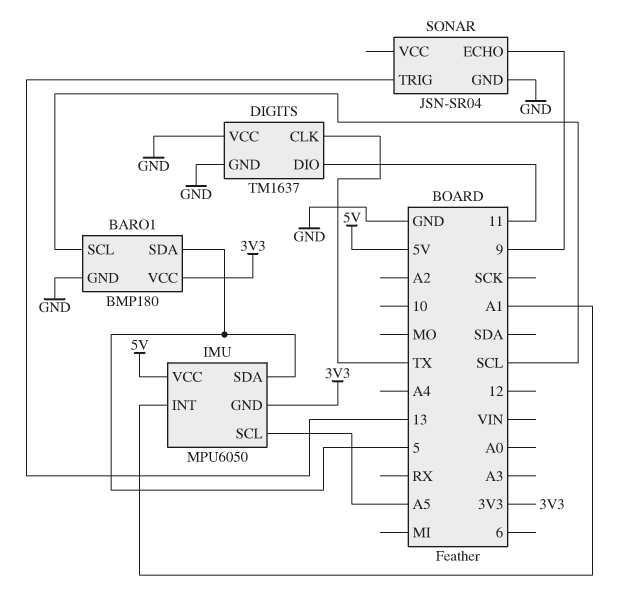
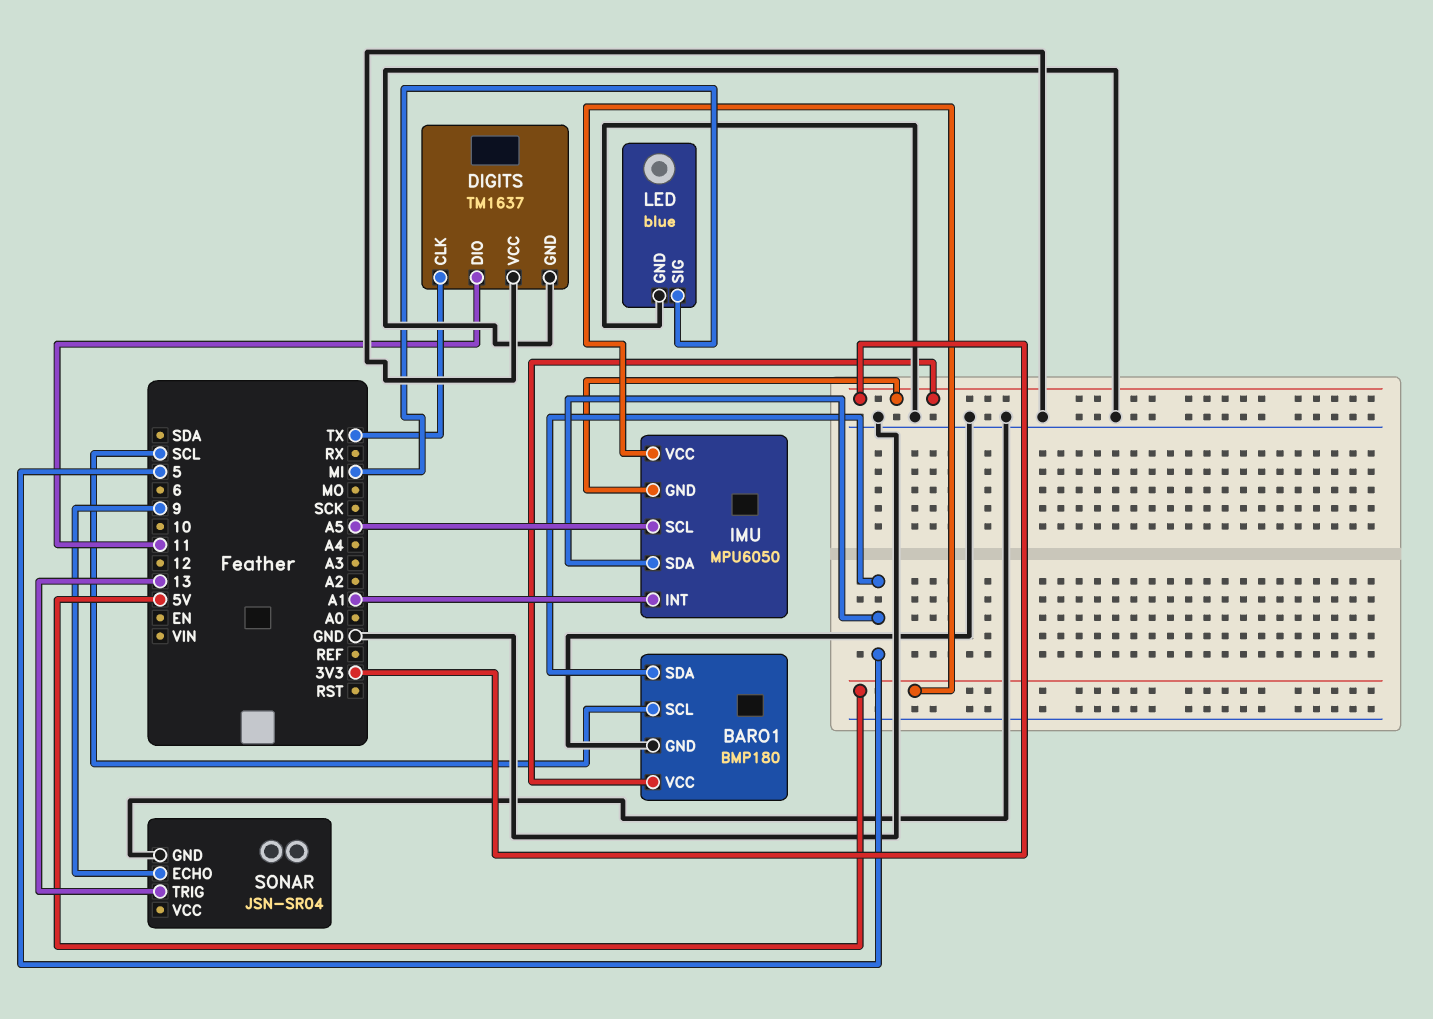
LED: none -> blue
LED pin GND: none -> GND
LED pin SIG: none -> MI

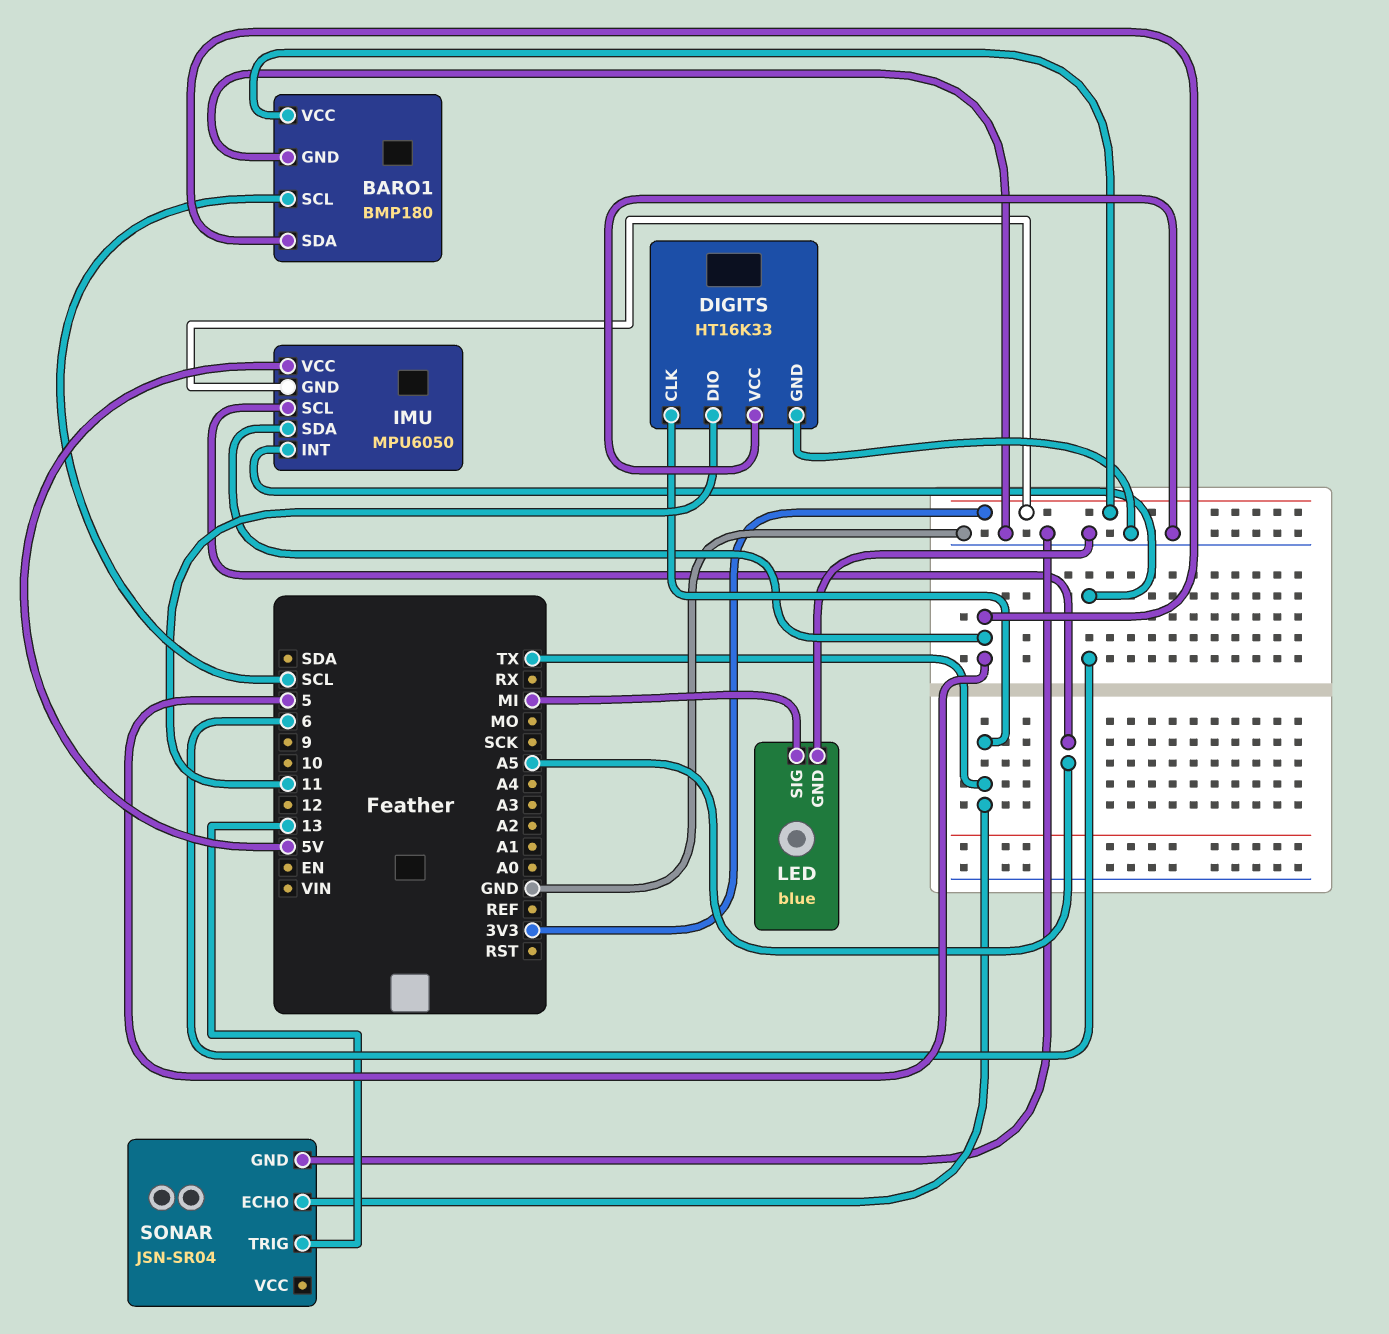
DIGITS: TM1637 -> HT16K33
IMU pin INT: A1 -> 6
SONAR pin ECHO: 9 -> TX

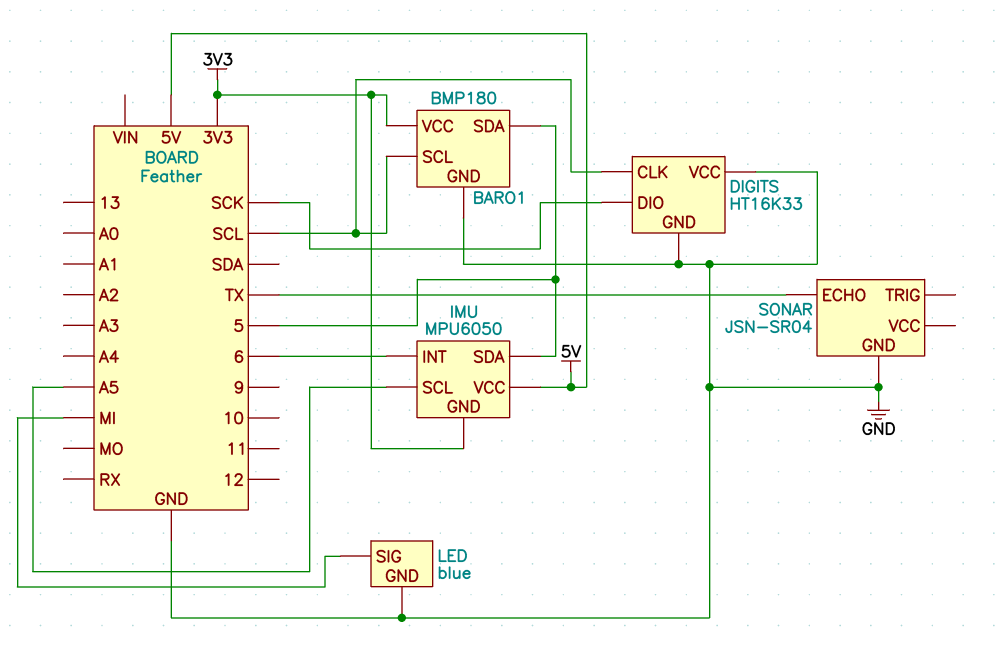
DIGITS pin CLK: TX -> SCL
DIGITS pin DIO: 11 -> SCK
SONAR pin TRIG: 13 -> none

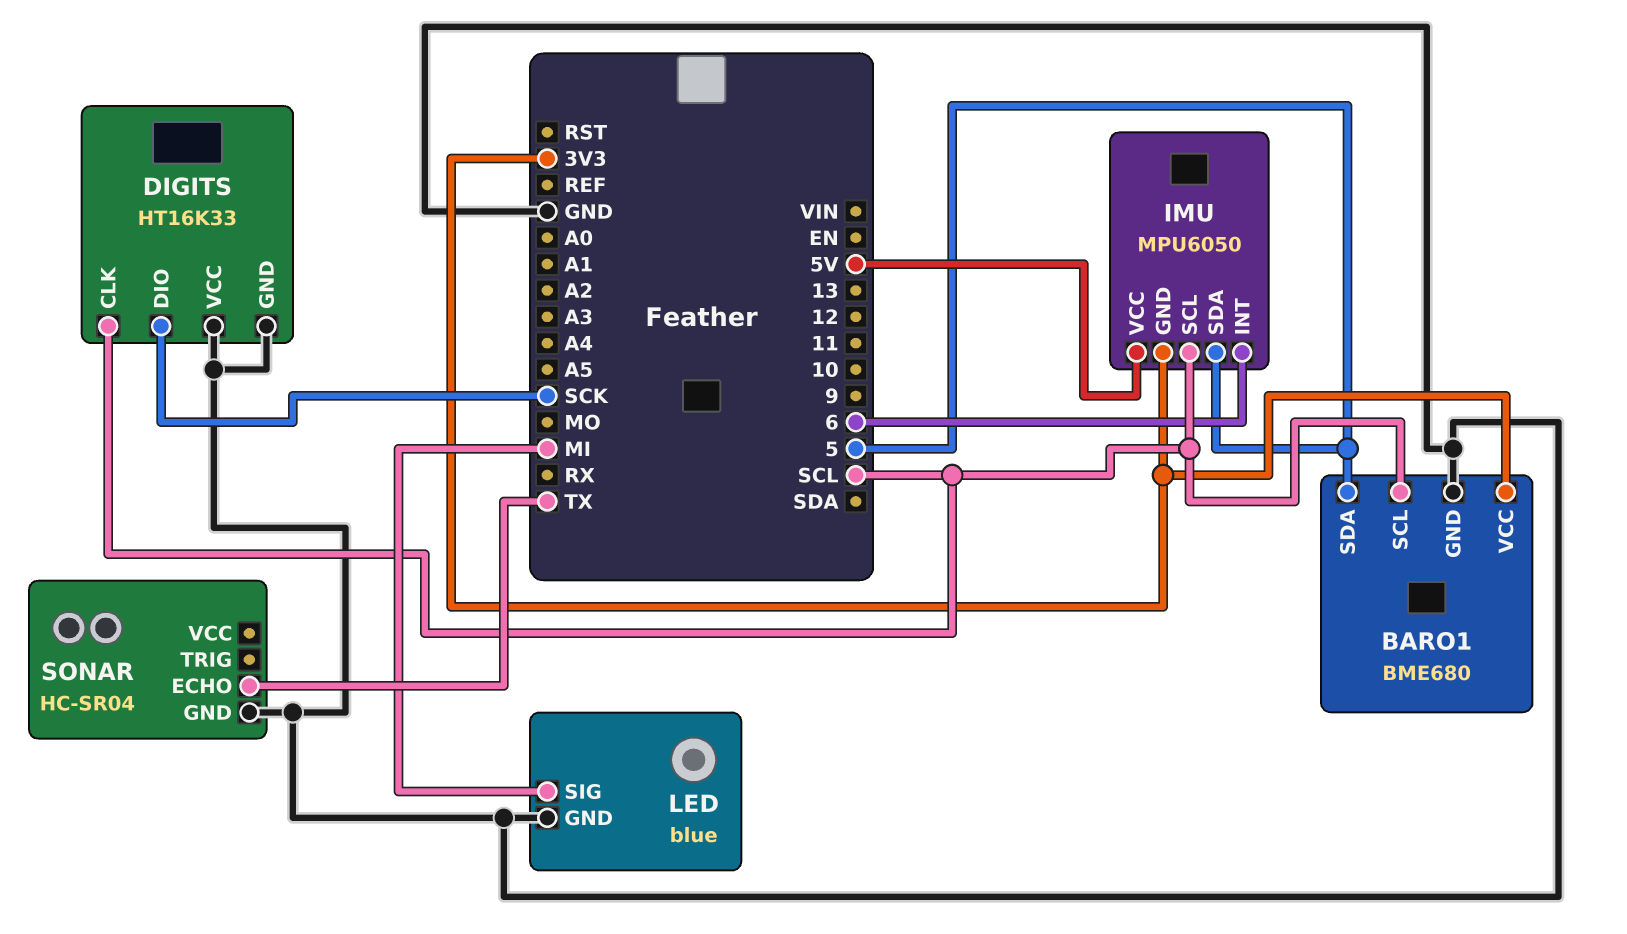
BARO1: BMP180 -> BME680
IMU pin SCL: A5 -> SCL
SONAR: JSN-SR04 -> HC-SR04

